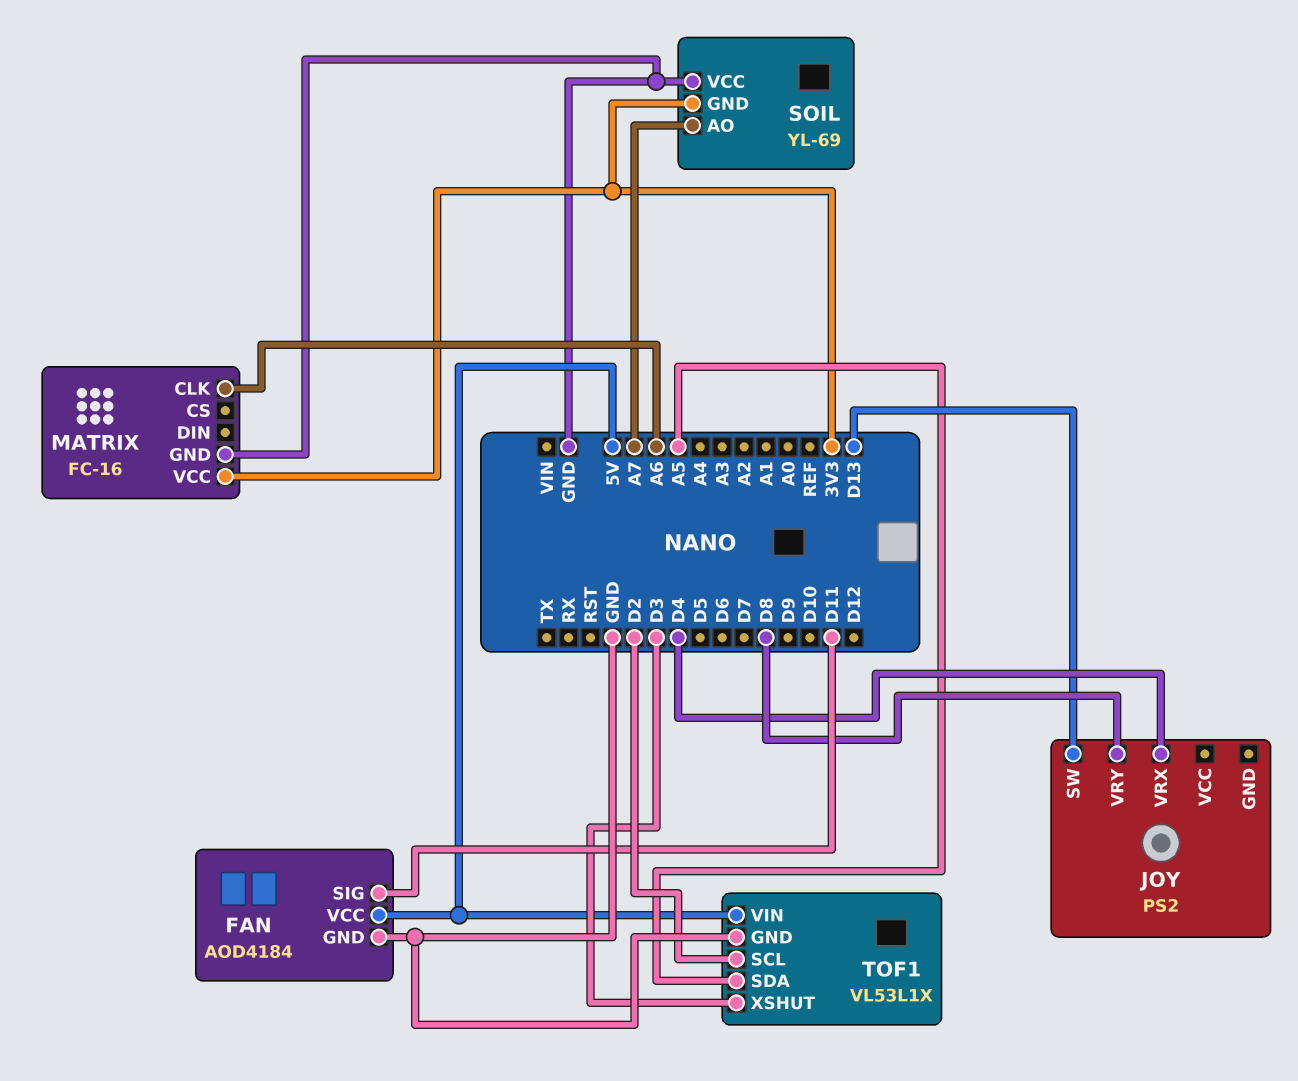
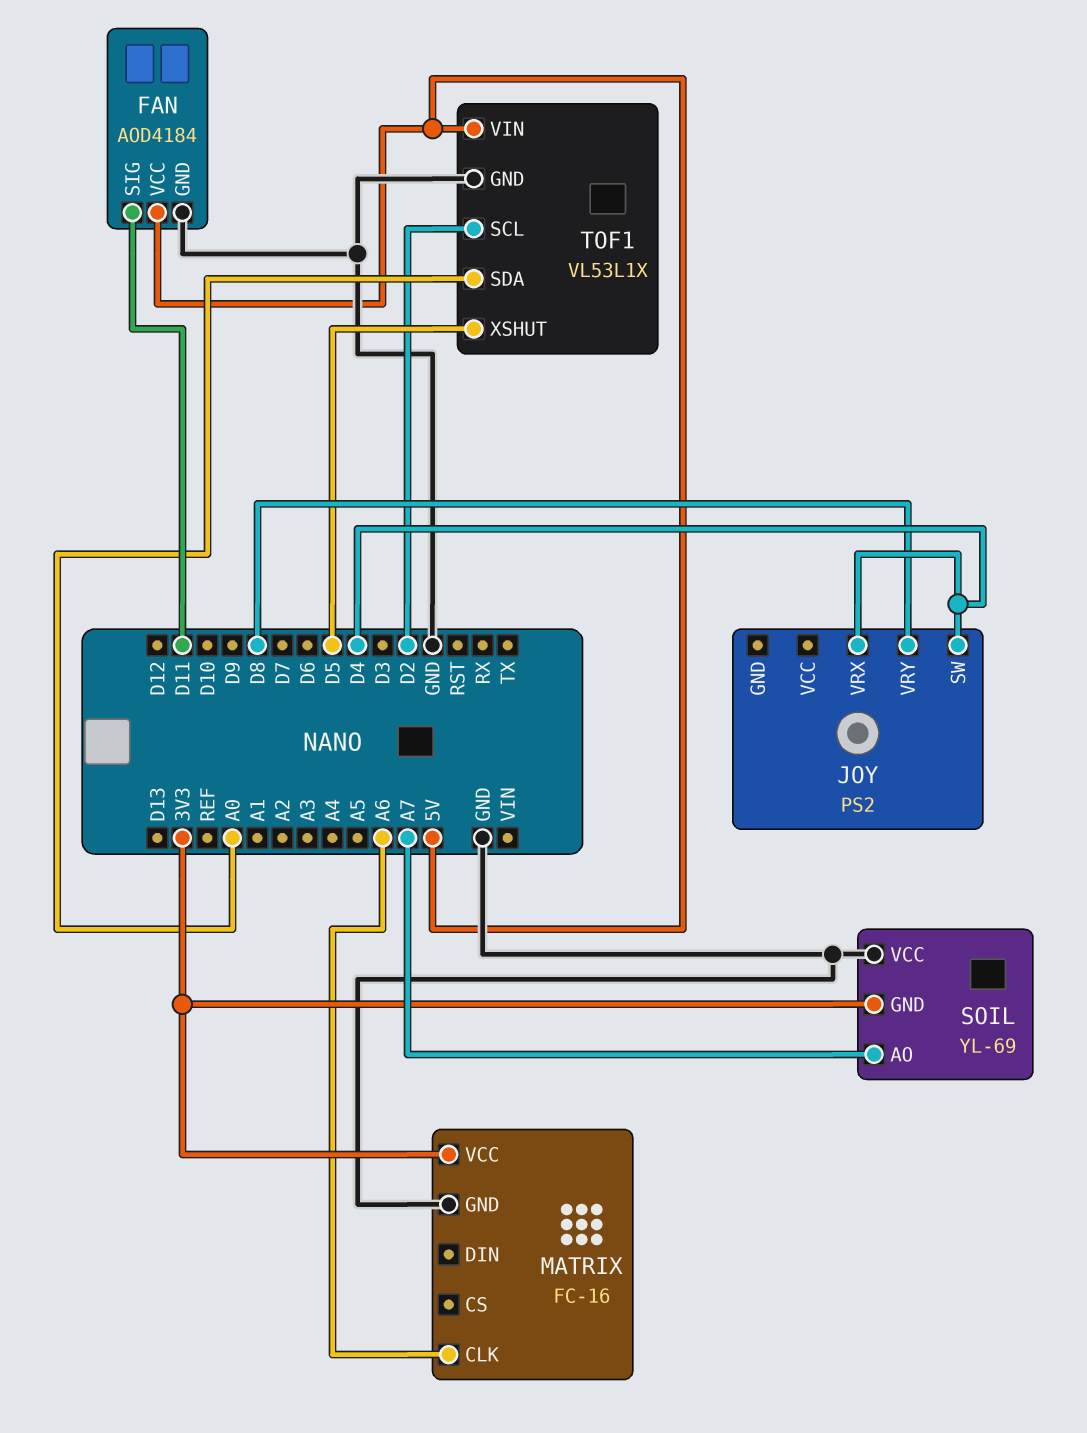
JOY pin SW: D13 -> D4
TOF1 pin SDA: A5 -> A0
TOF1 pin XSHUT: D3 -> D5

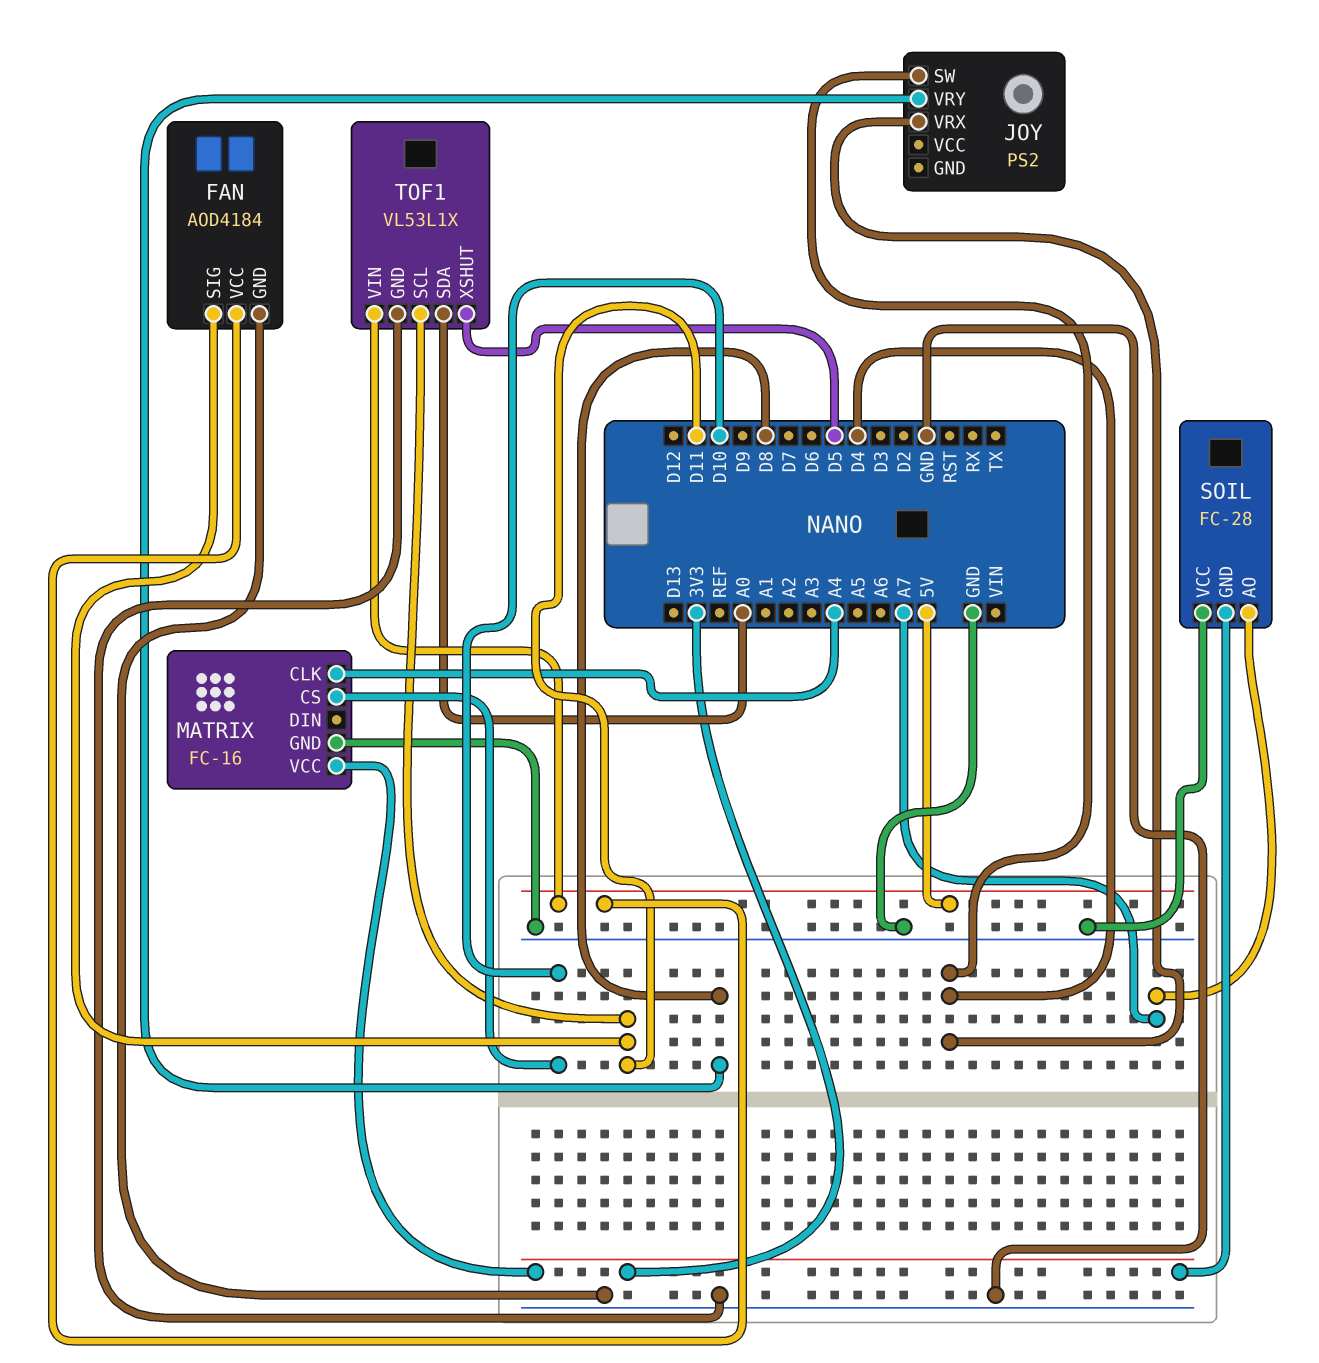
MATRIX pin CLK: A6 -> A4
MATRIX pin CS: none -> D10
SOIL: YL-69 -> FC-28
TOF1 pin SCL: D2 -> D11

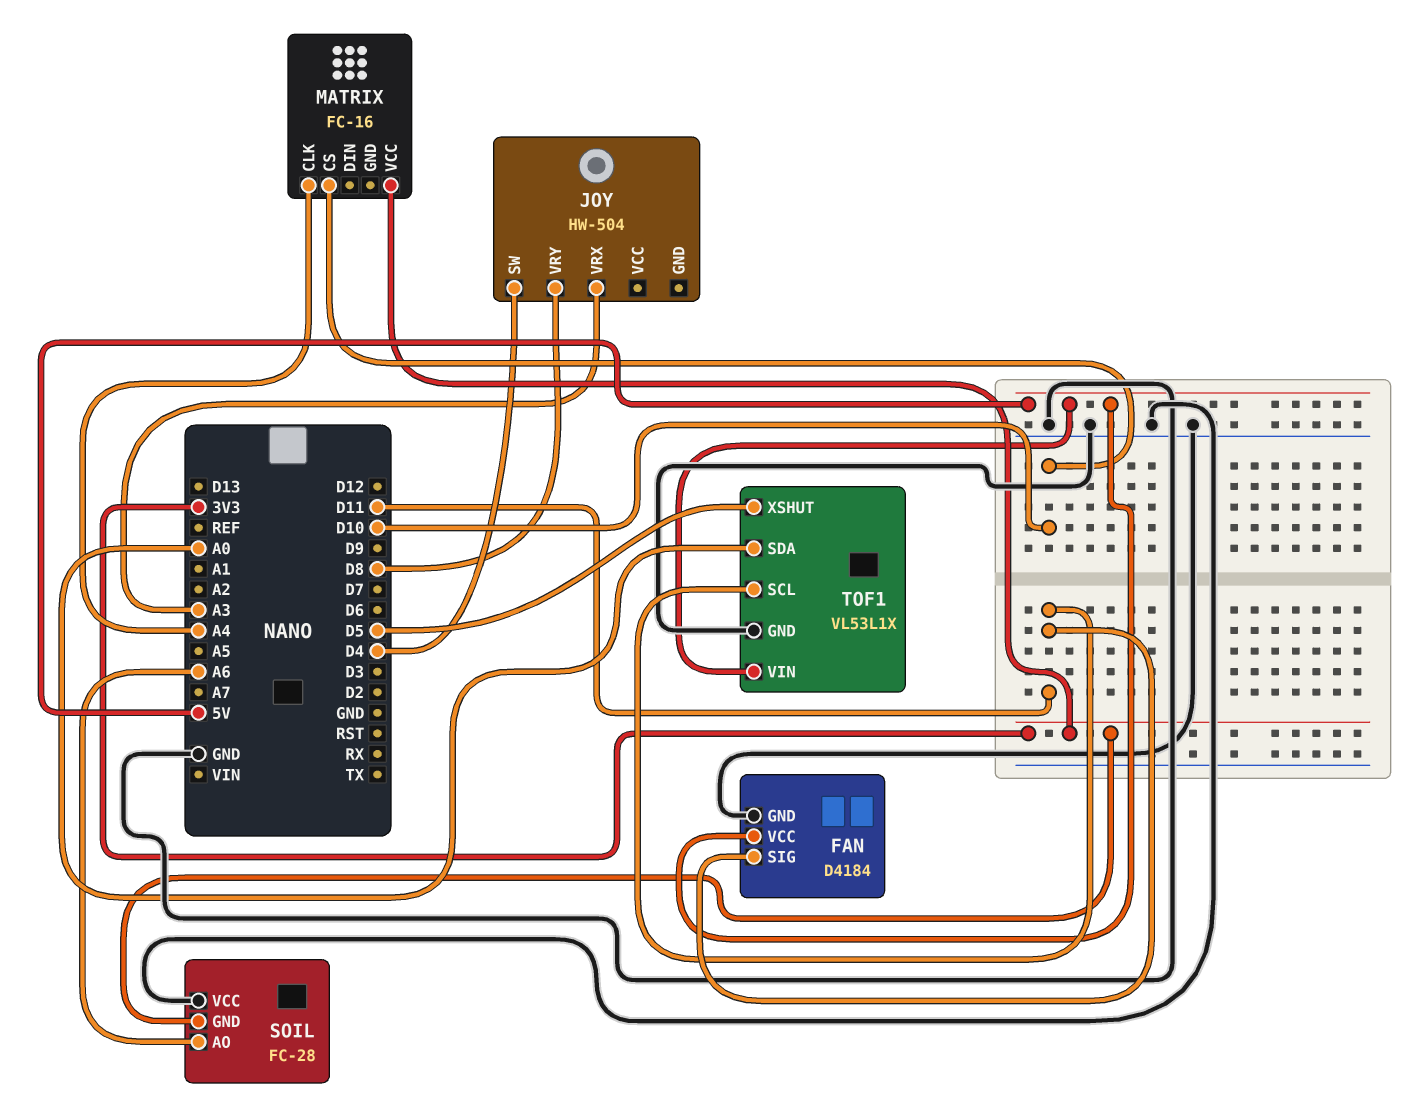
FAN: AOD4184 -> D4184
JOY: PS2 -> HW-504
JOY pin VRX: D4 -> A3
MATRIX pin GND: GND -> none
SOIL pin AO: A7 -> A6

